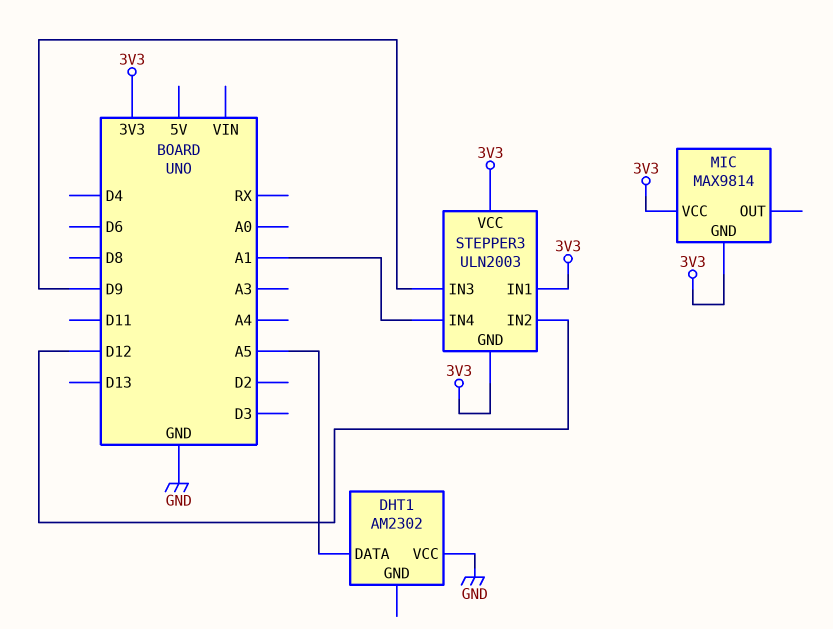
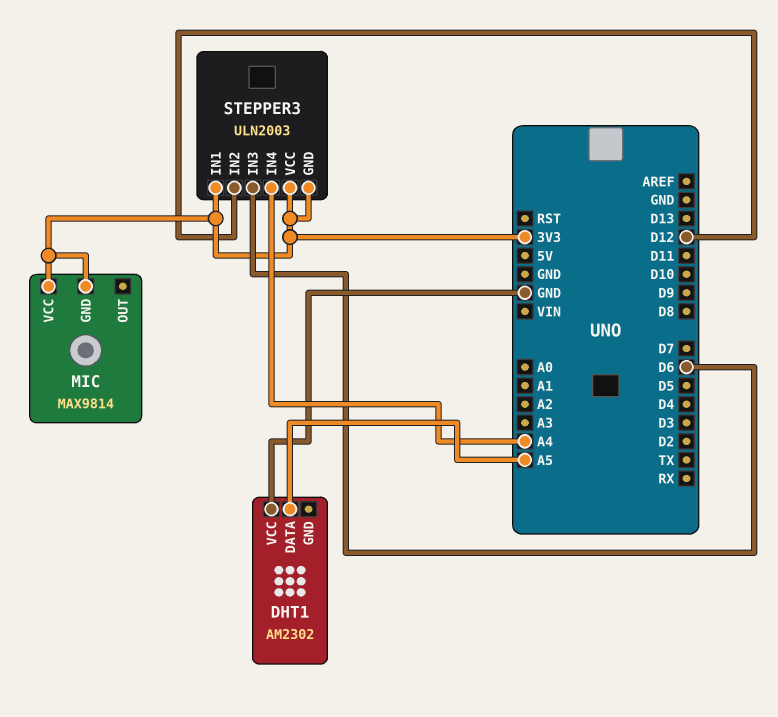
STEPPER3 pin IN3: D9 -> D6
STEPPER3 pin IN4: A1 -> A4

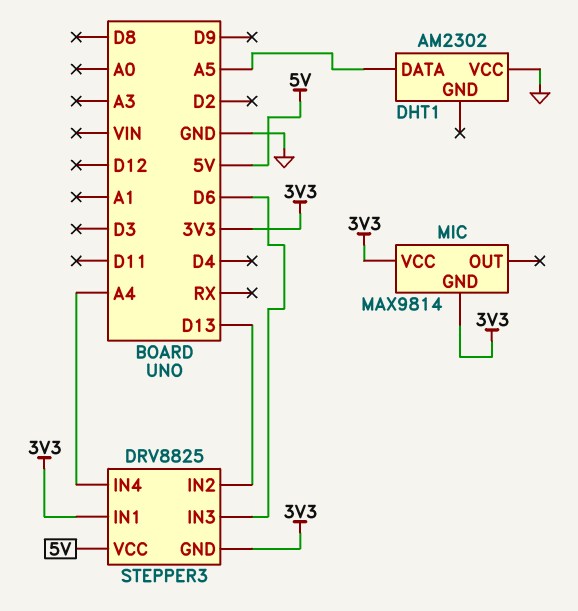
STEPPER3: ULN2003 -> DRV8825
STEPPER3 pin IN2: D12 -> D13
STEPPER3 pin VCC: 3V3 -> 5V

